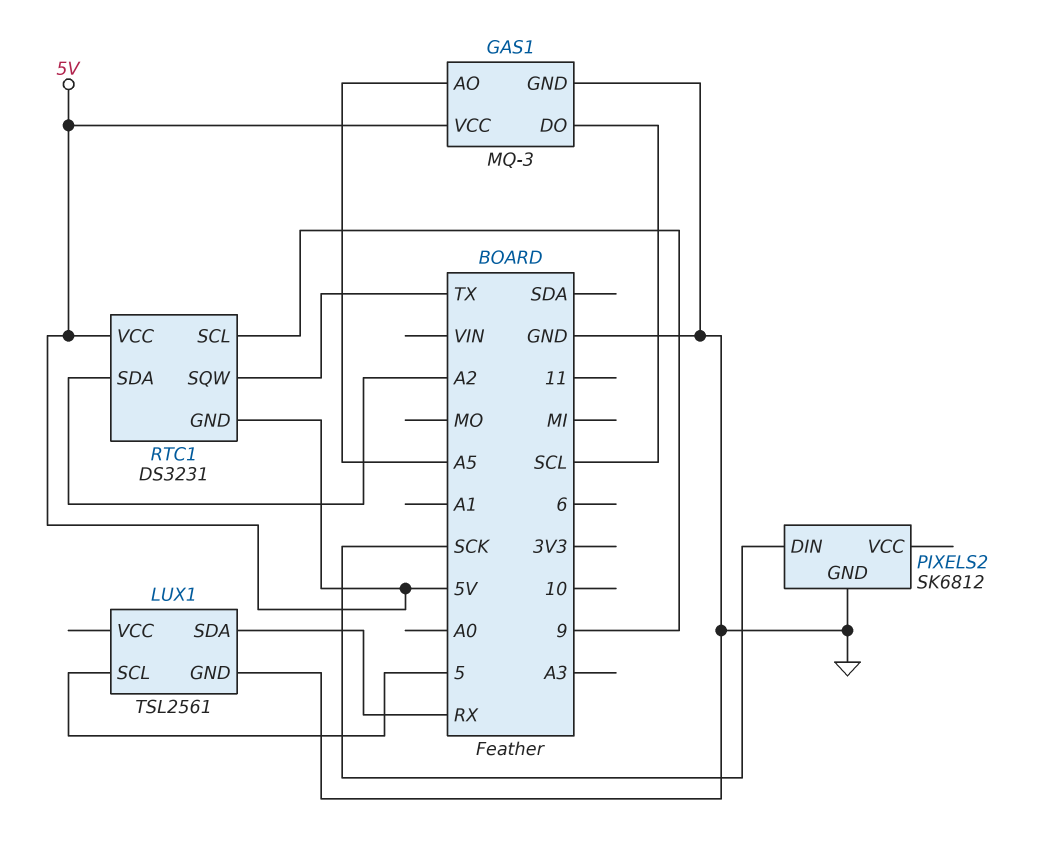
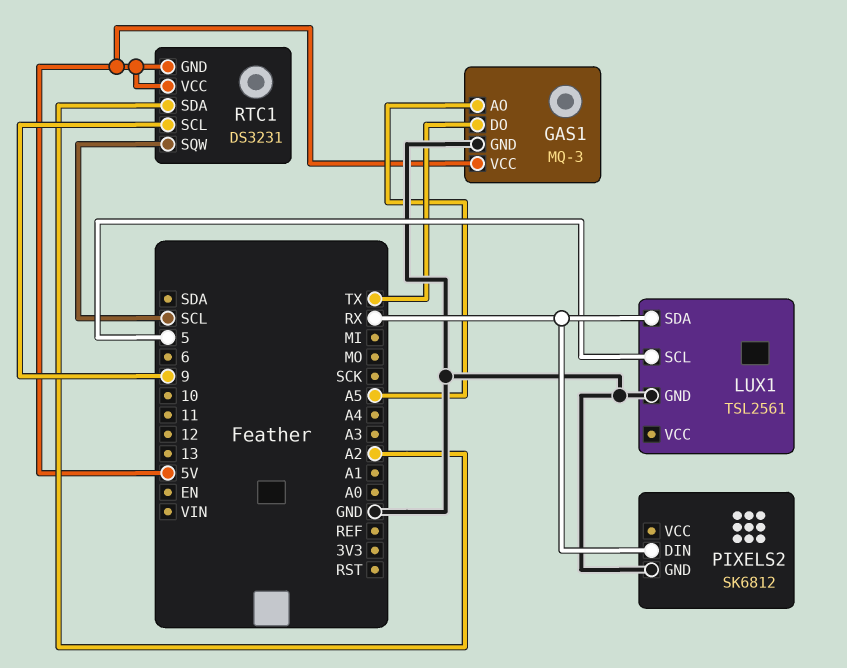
GAS1 pin DO: SCL -> TX
PIXELS2 pin DIN: SCK -> RX
RTC1 pin SQW: TX -> SCL

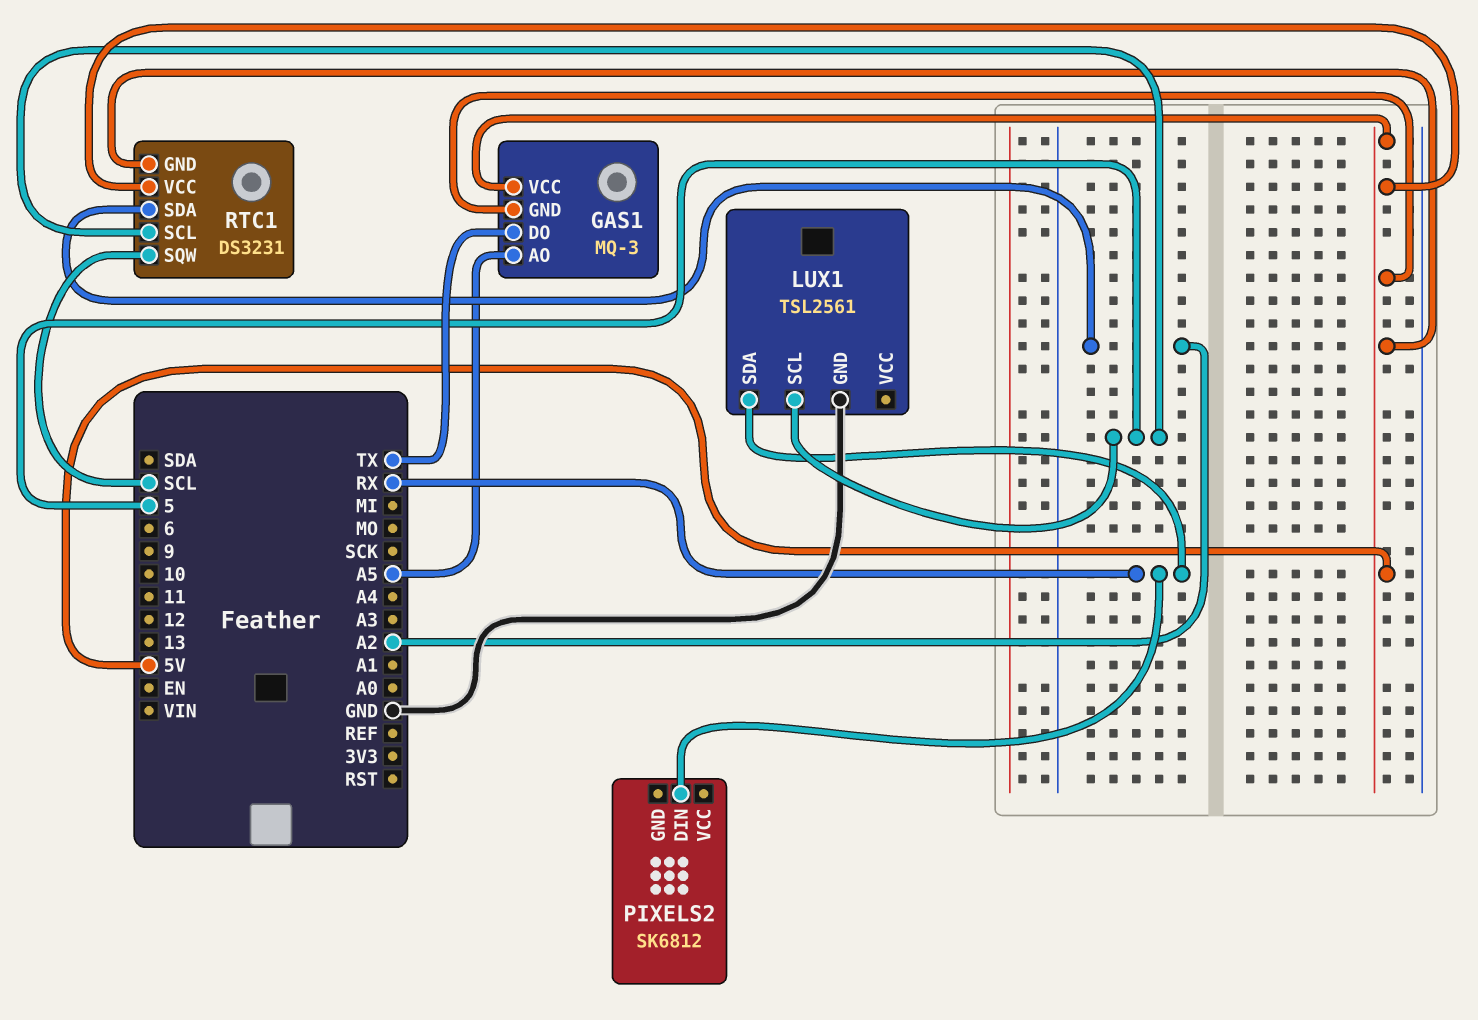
GAS1 pin GND: GND -> 5V
PIXELS2 pin GND: GND -> none
RTC1 pin SCL: 9 -> 5

